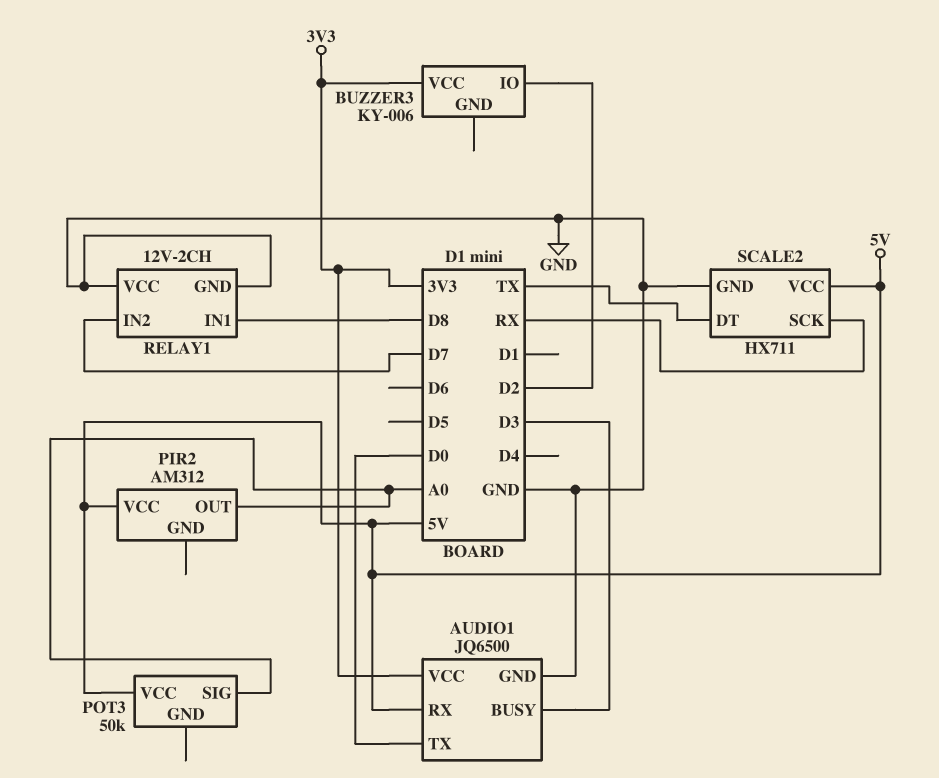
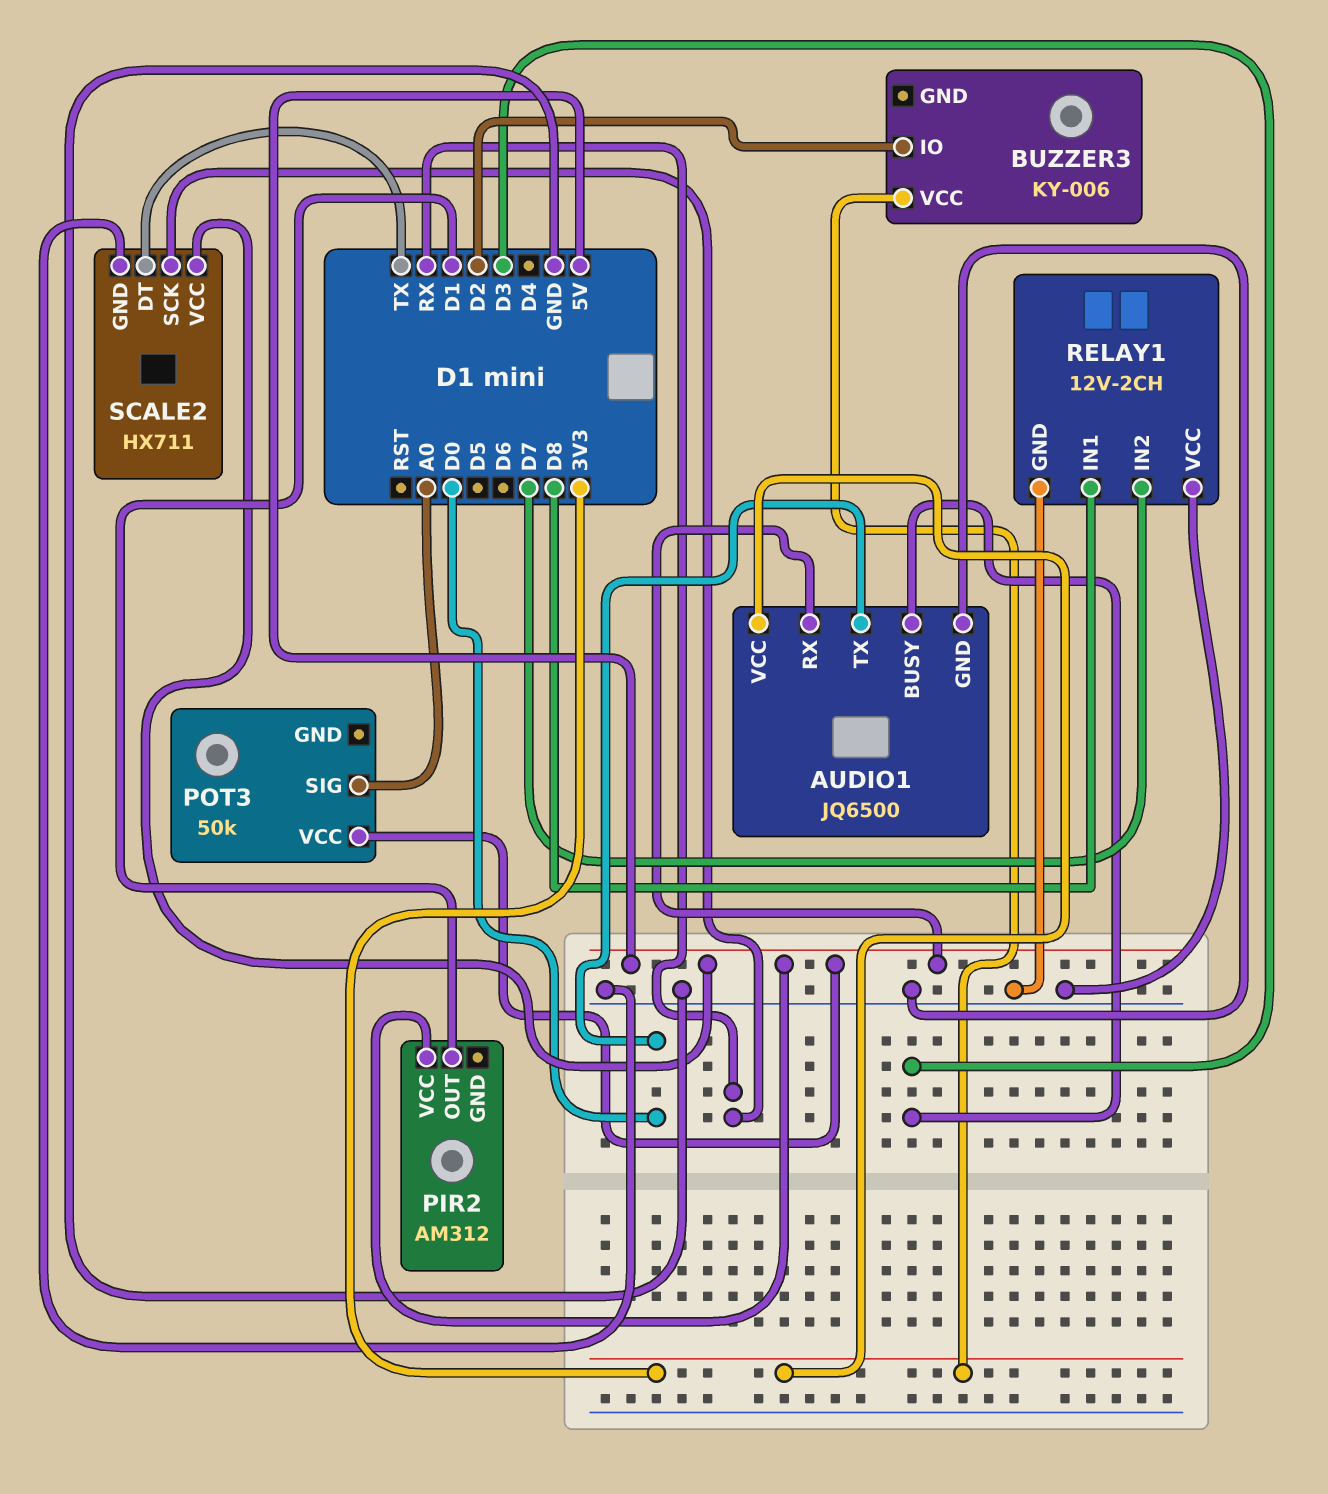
PIR2 pin OUT: A0 -> D1

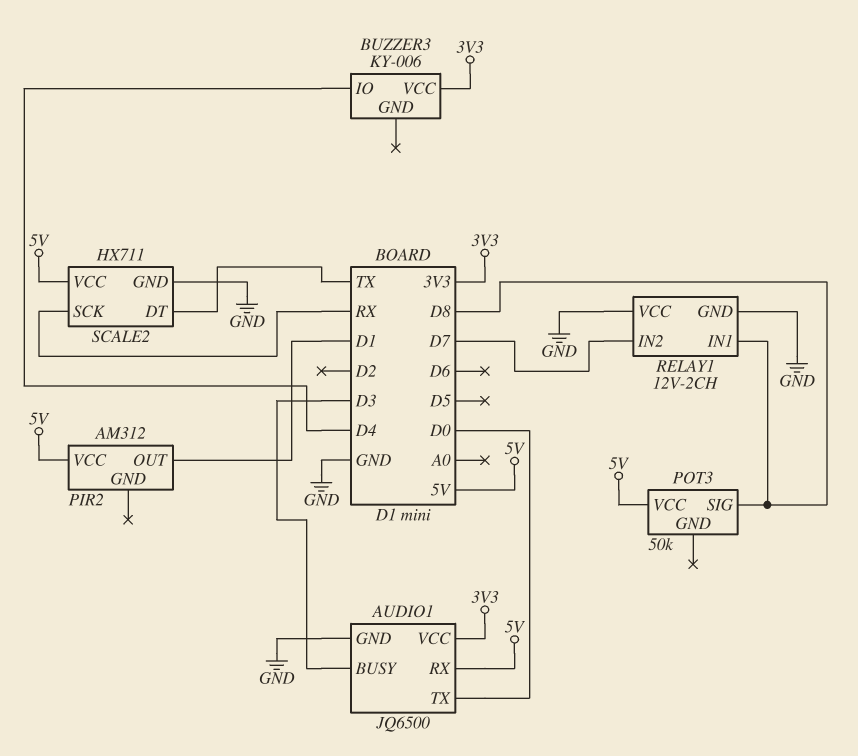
BUZZER3 pin IO: D2 -> D4
POT3 pin SIG: A0 -> D8

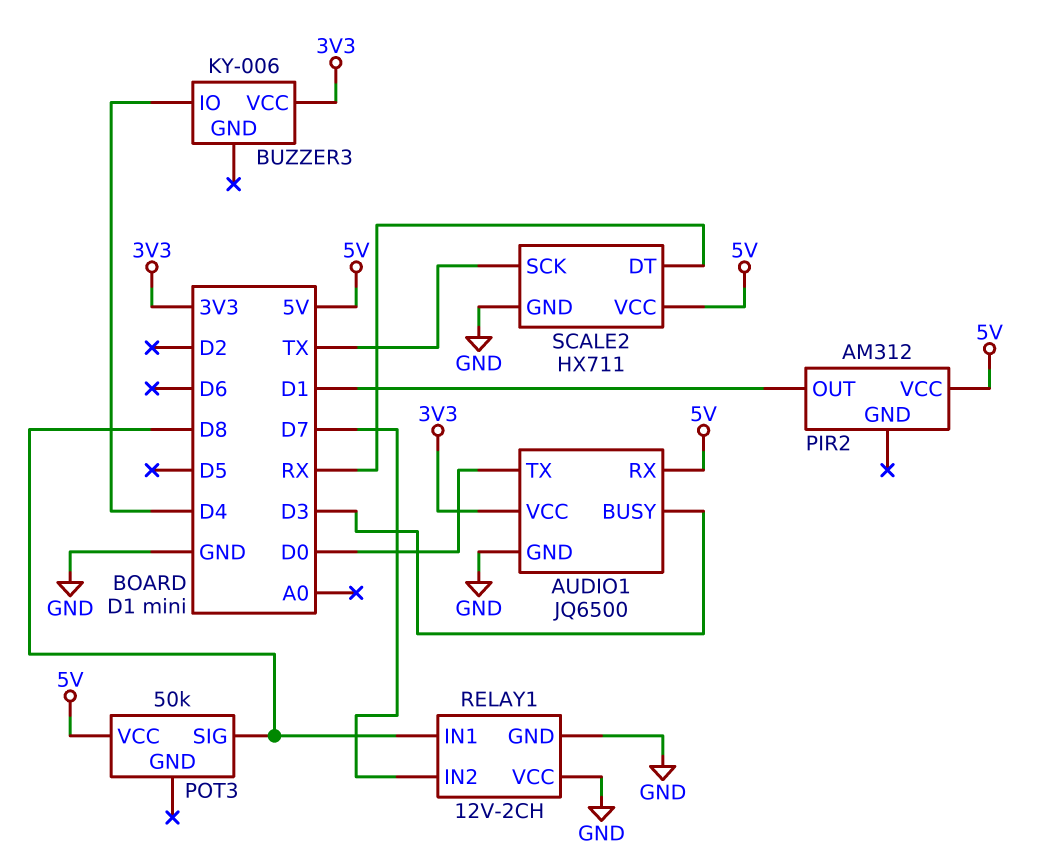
SCALE2 pin DT: TX -> RX
SCALE2 pin SCK: RX -> TX

